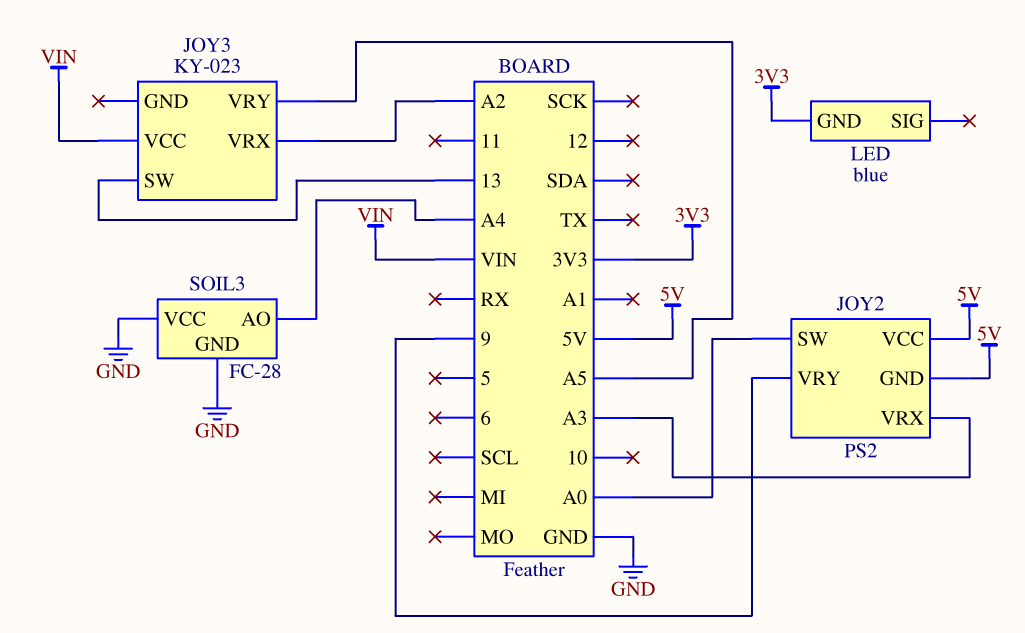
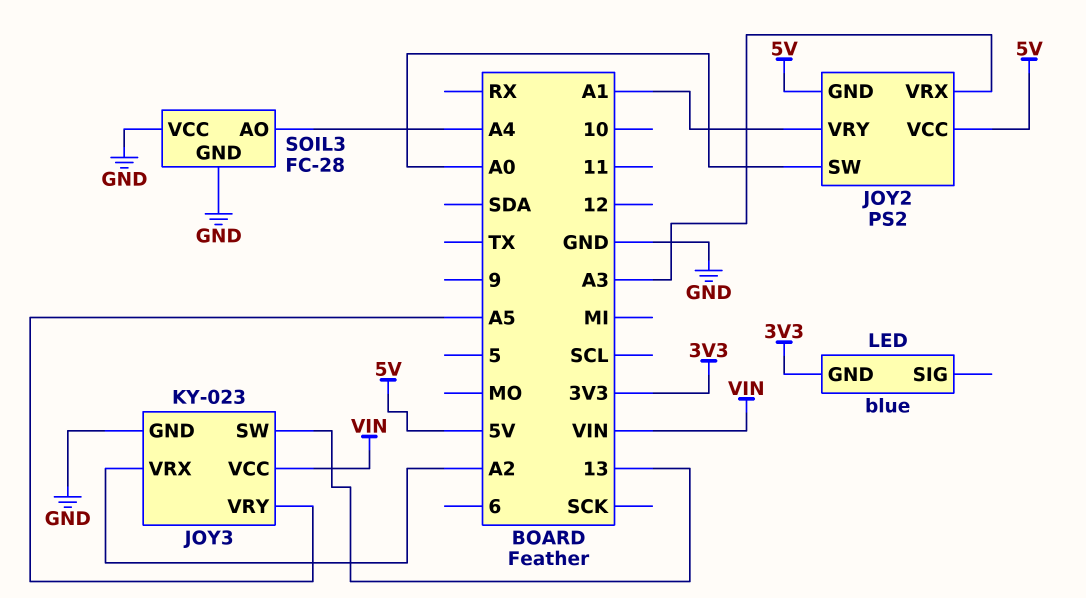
JOY2 pin VRY: 9 -> A1
JOY3 pin GND: none -> GND

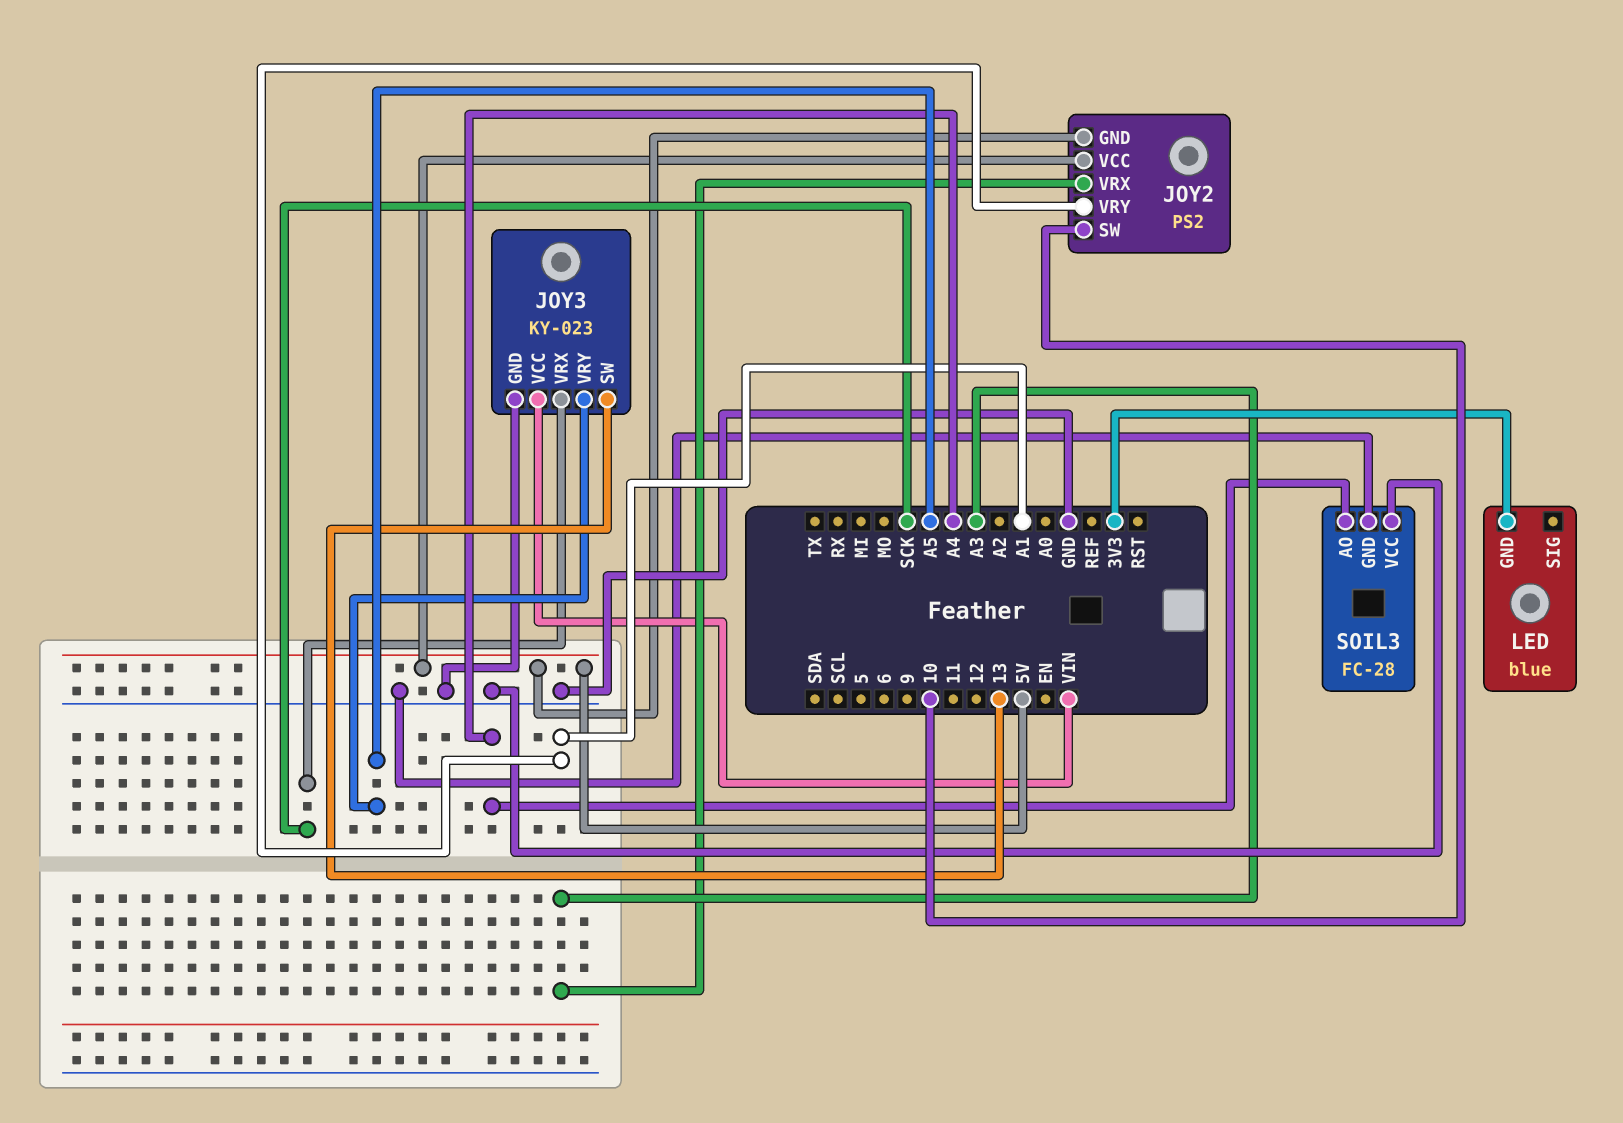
JOY2 pin SW: A0 -> 10
JOY3 pin VRX: A2 -> SCK

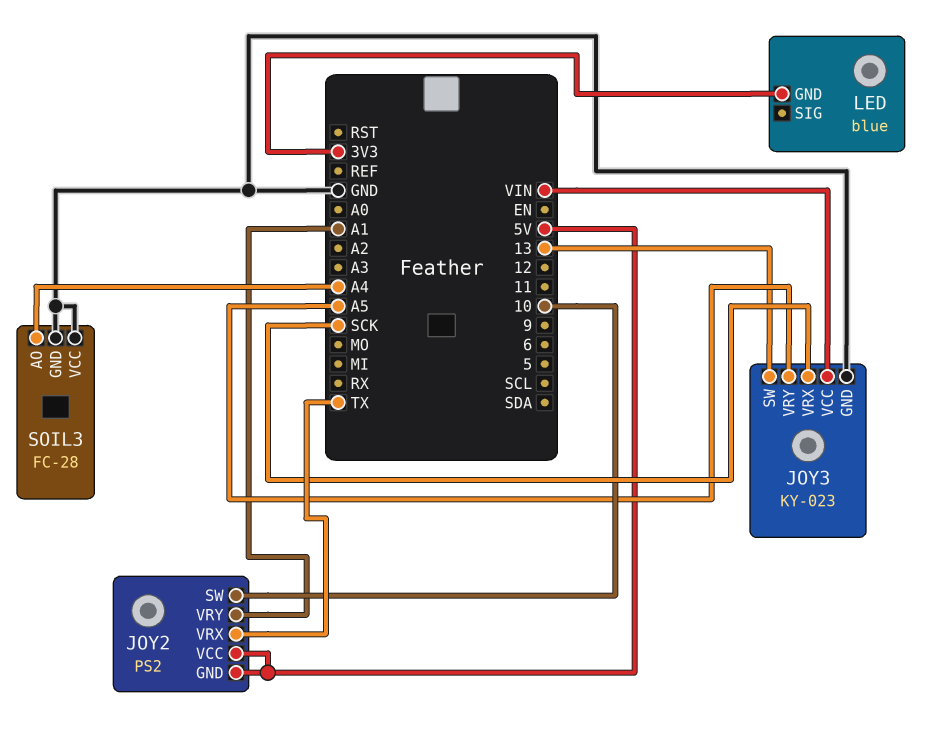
JOY2 pin VRX: A3 -> TX

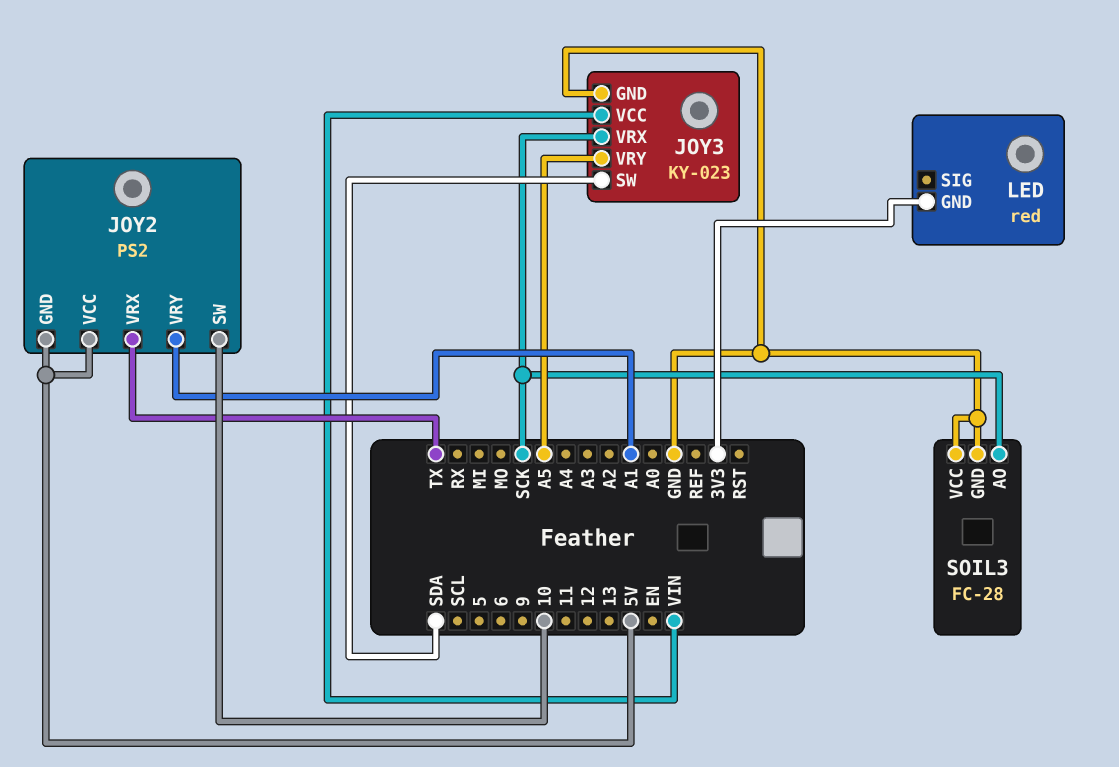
JOY3 pin SW: 13 -> SDA
LED: blue -> red
SOIL3 pin AO: A4 -> SCK

